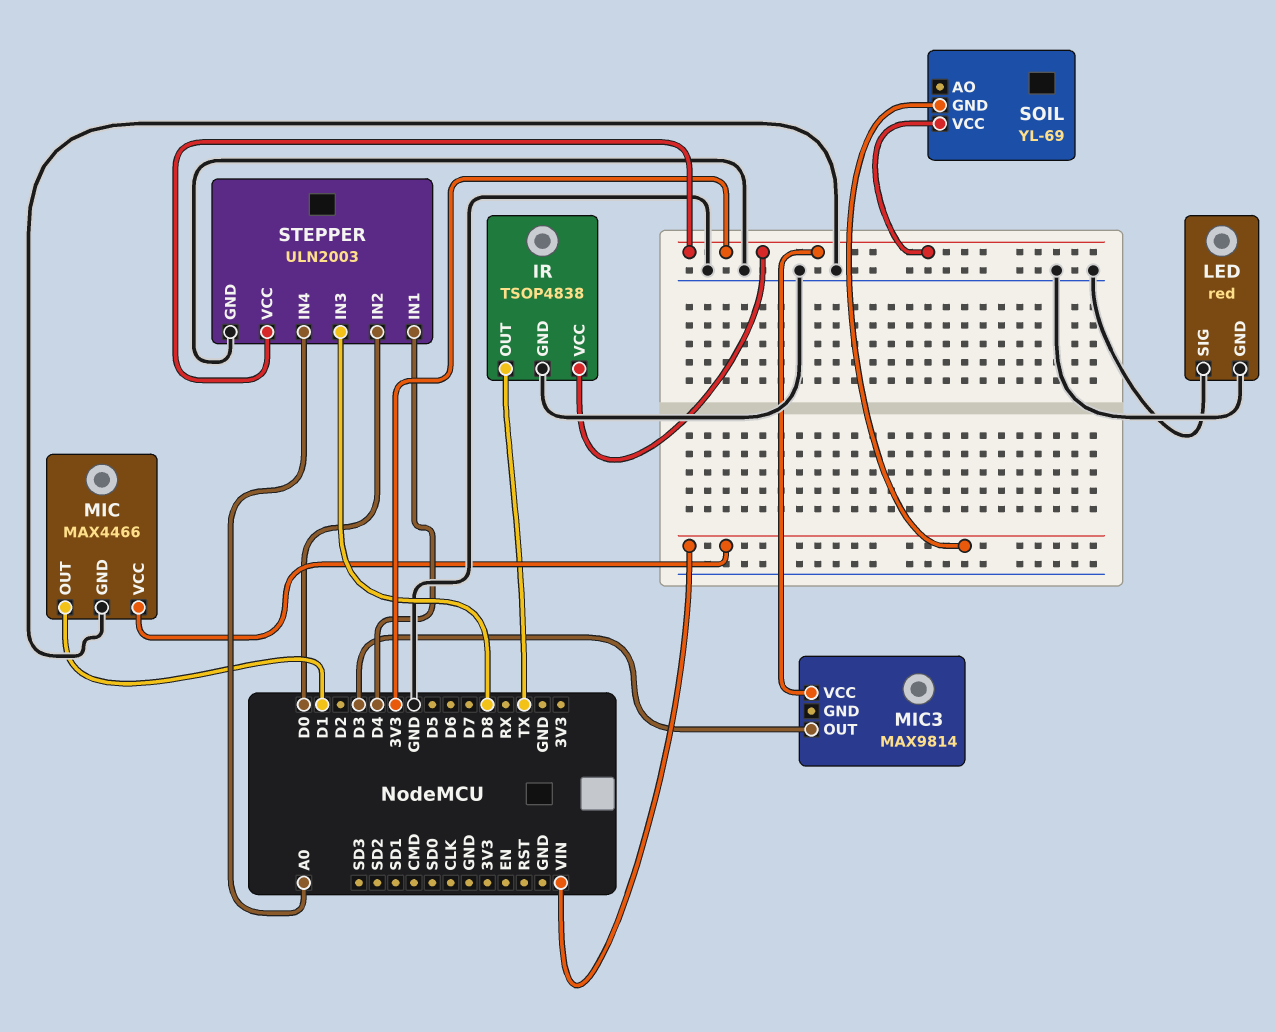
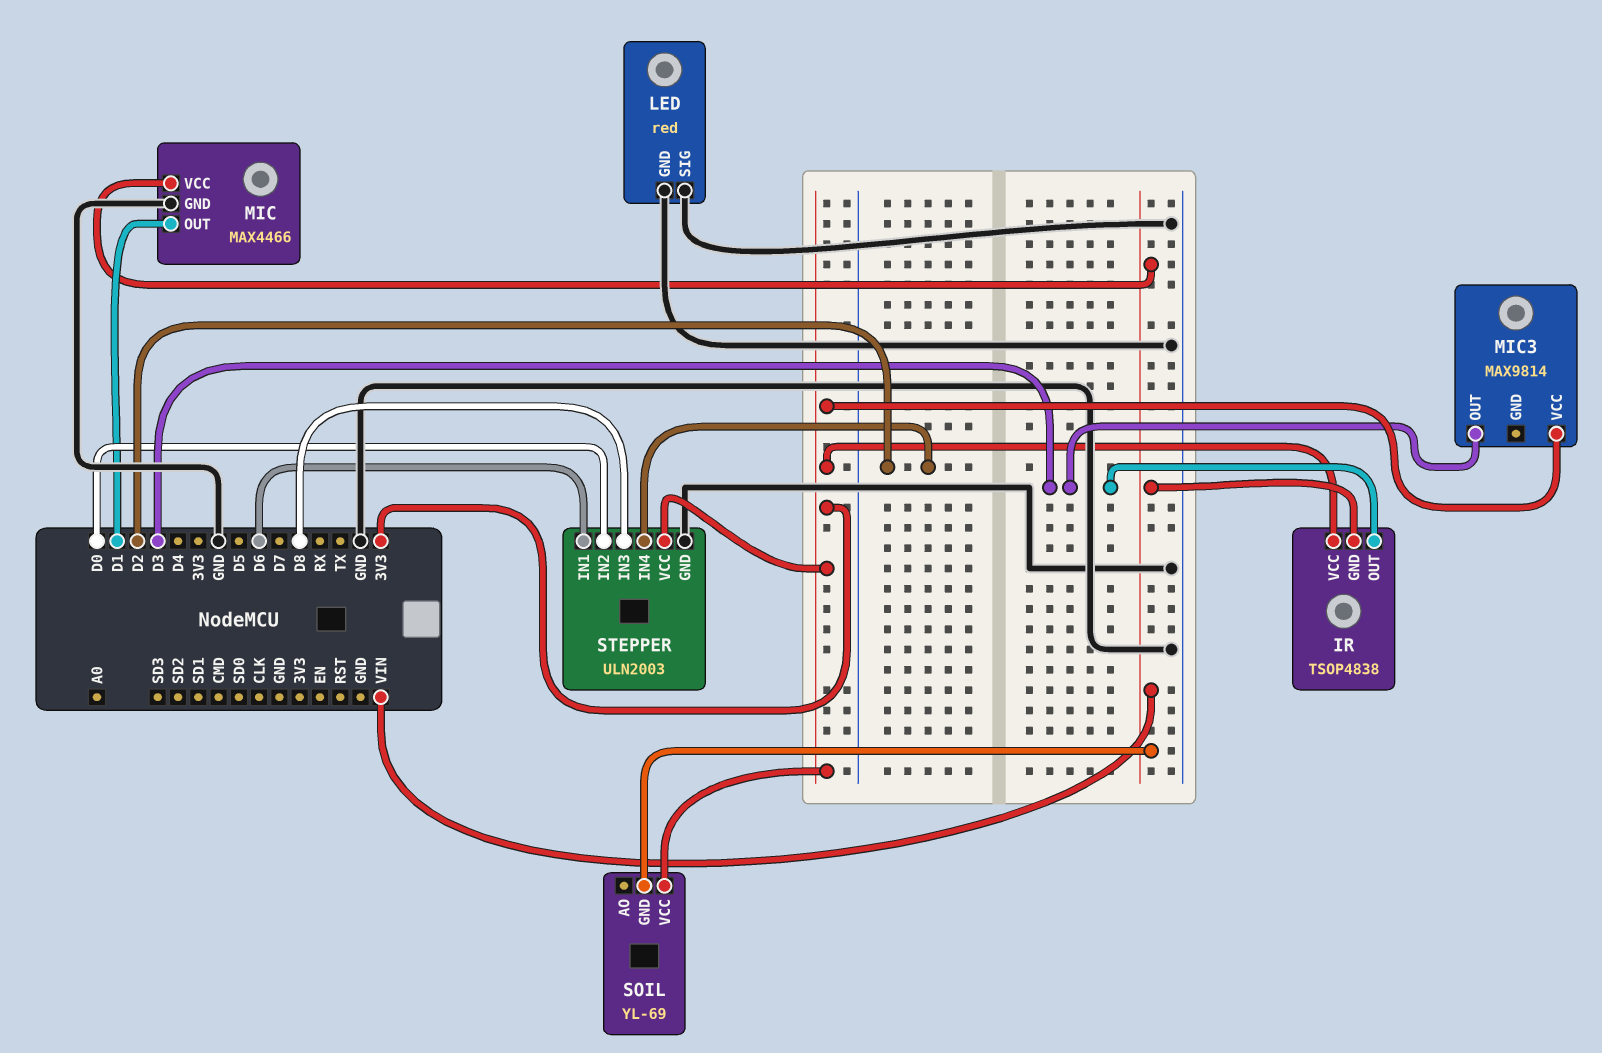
IR pin GND: GND -> VIN
IR pin OUT: TX -> D3
STEPPER pin IN1: D4 -> D6
STEPPER pin IN4: A0 -> D2

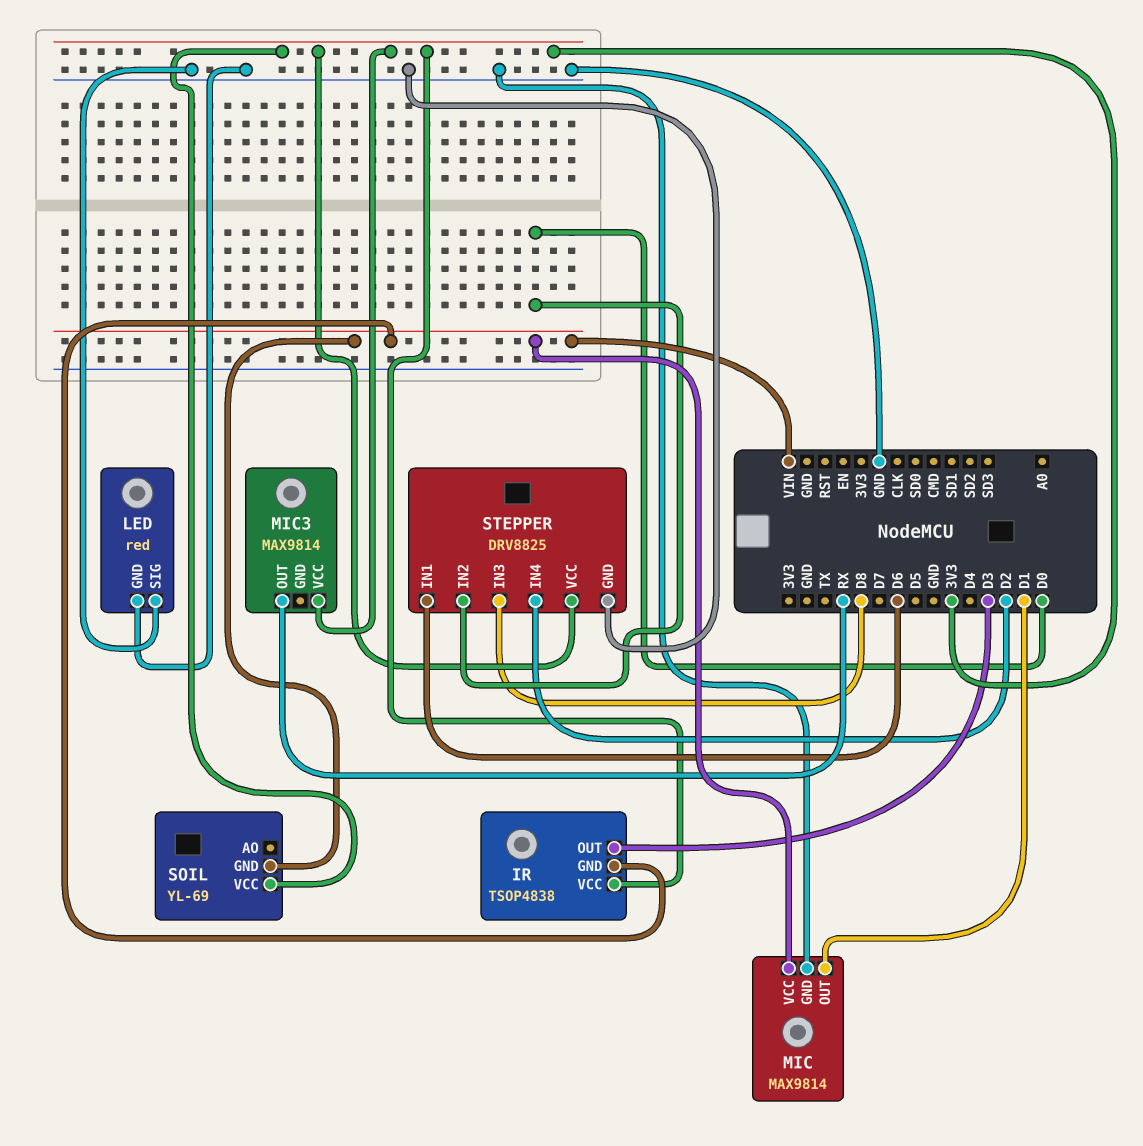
MIC: MAX4466 -> MAX9814
MIC3 pin OUT: D3 -> RX
STEPPER: ULN2003 -> DRV8825

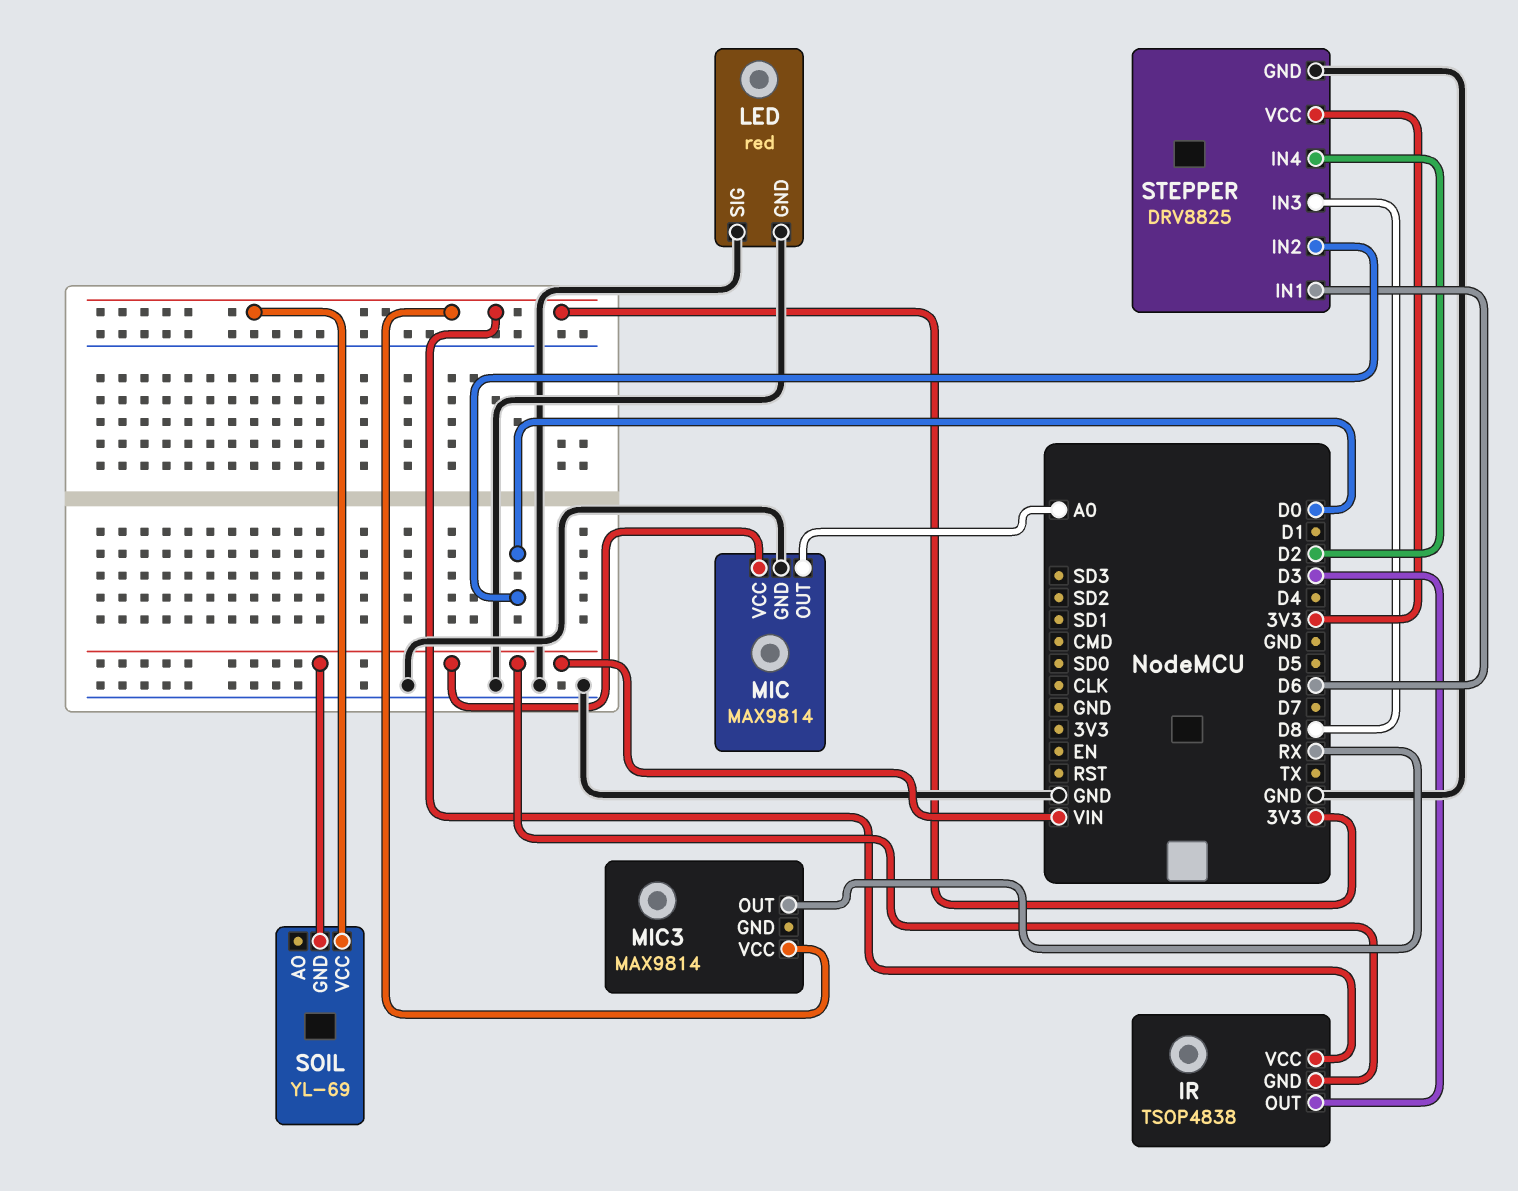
MIC pin OUT: D1 -> A0

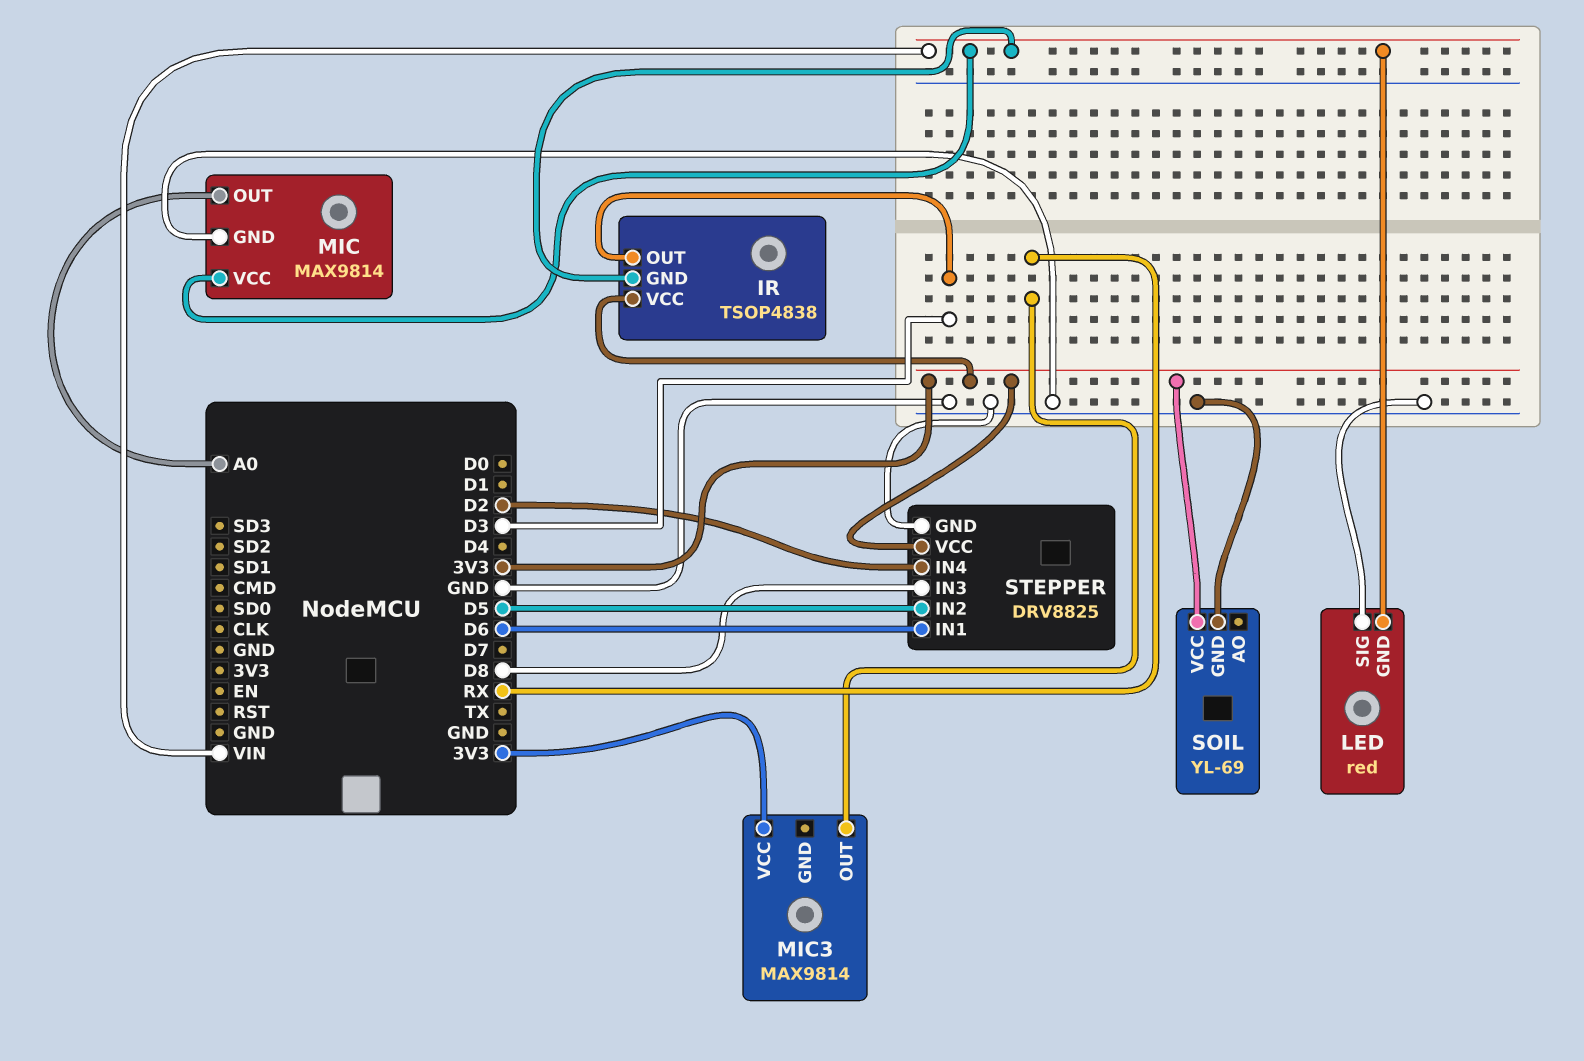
LED pin GND: GND -> VIN
SOIL pin GND: VIN -> GND
STEPPER pin IN2: D0 -> D5

